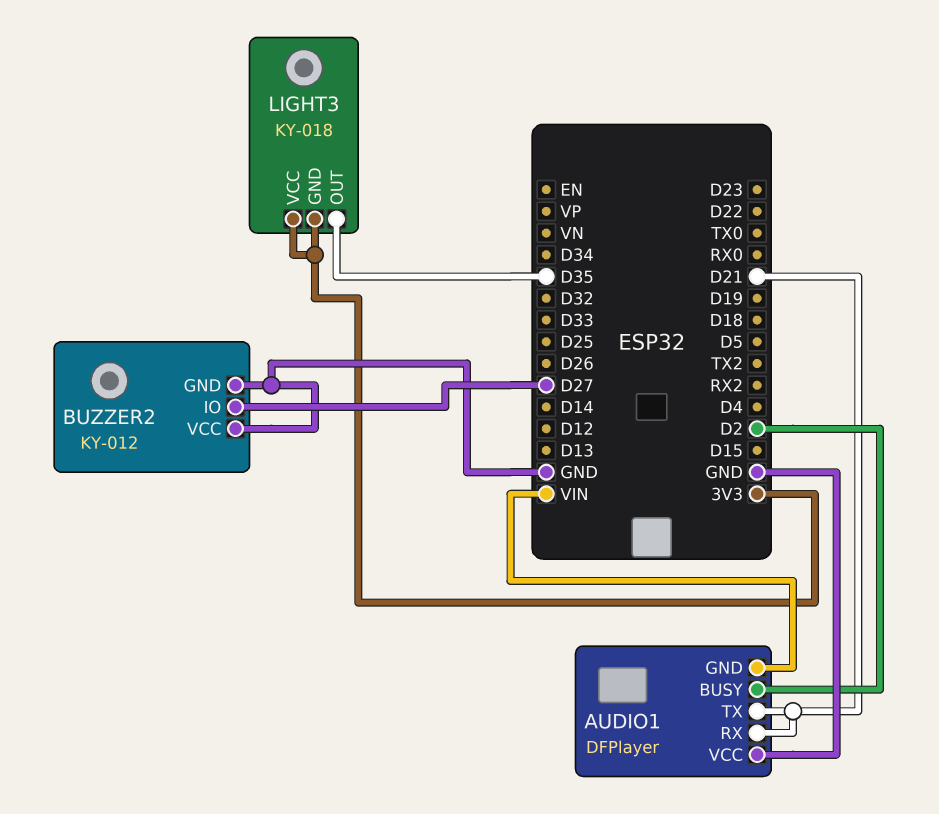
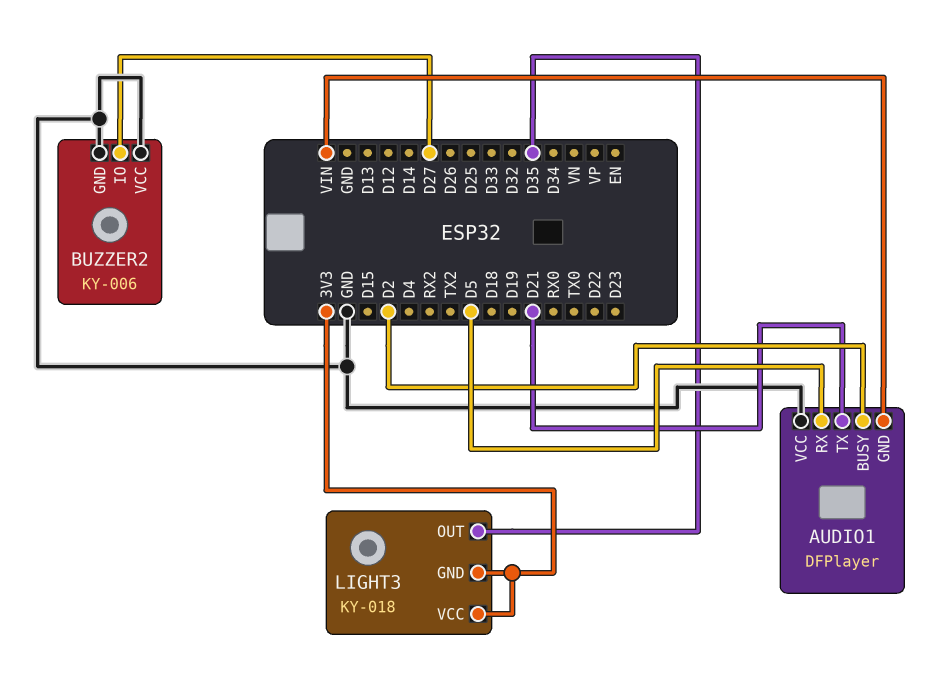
AUDIO1 pin RX: D21 -> D5
BUZZER2: KY-012 -> KY-006

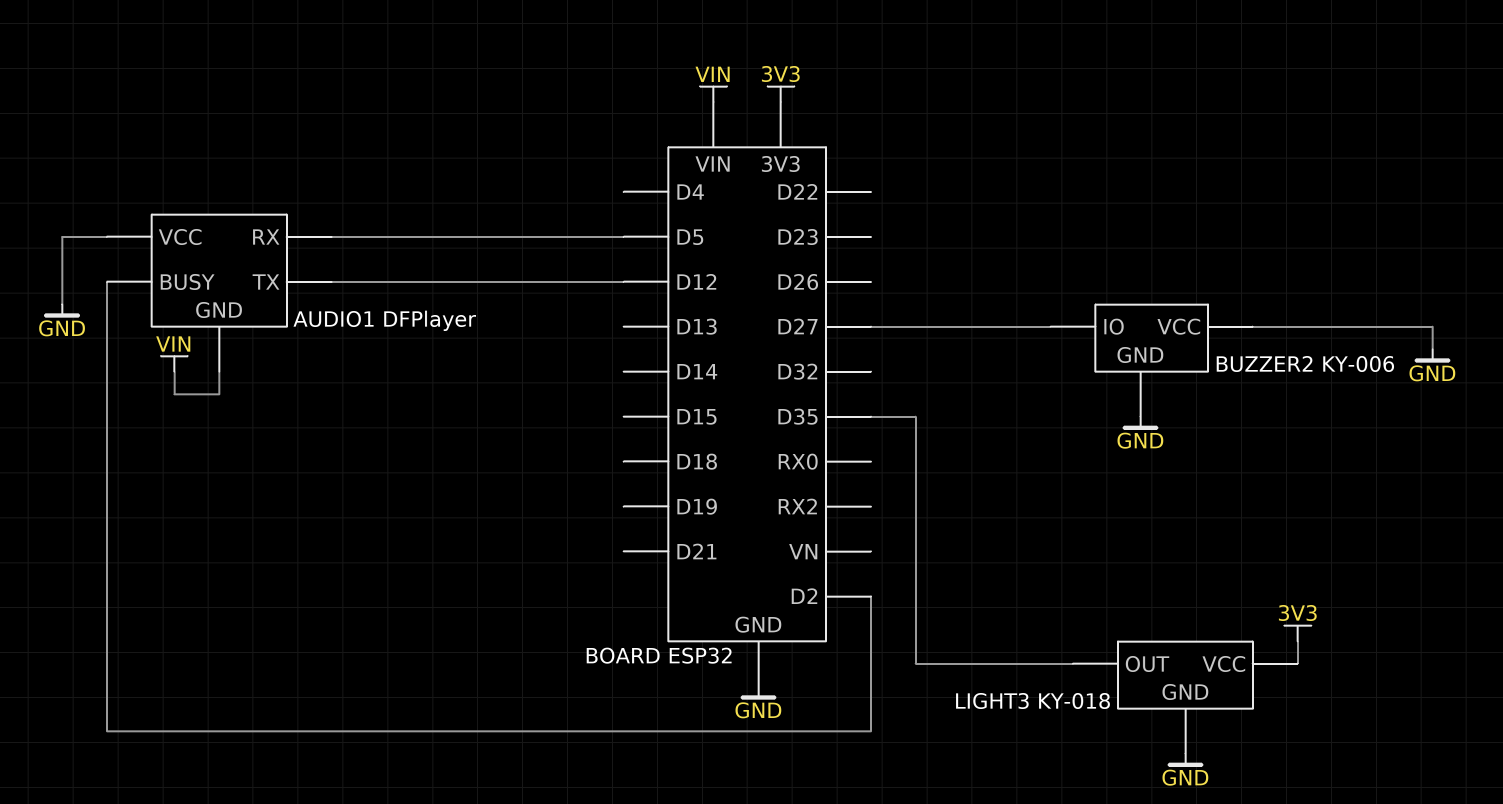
AUDIO1 pin TX: D21 -> D12
LIGHT3 pin GND: 3V3 -> GND

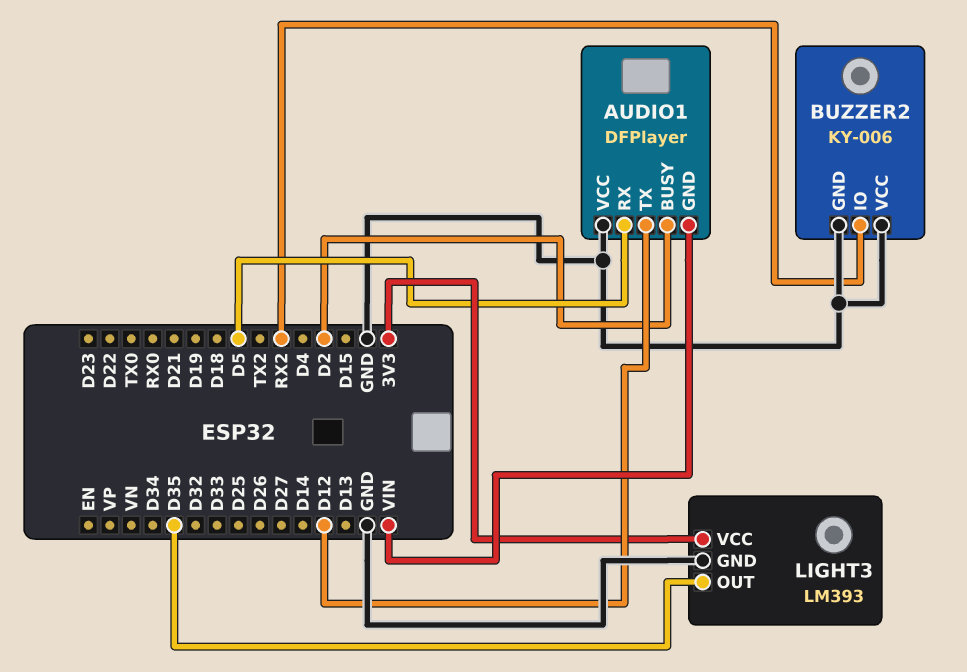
BUZZER2 pin IO: D27 -> RX2
LIGHT3: KY-018 -> LM393

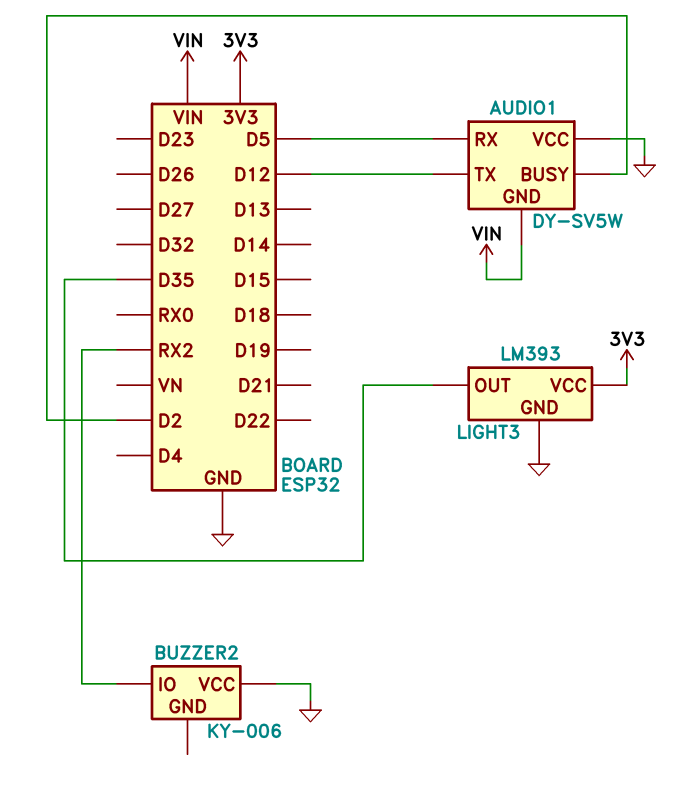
AUDIO1: DFPlayer -> DY-SV5W
BUZZER2 pin GND: GND -> none

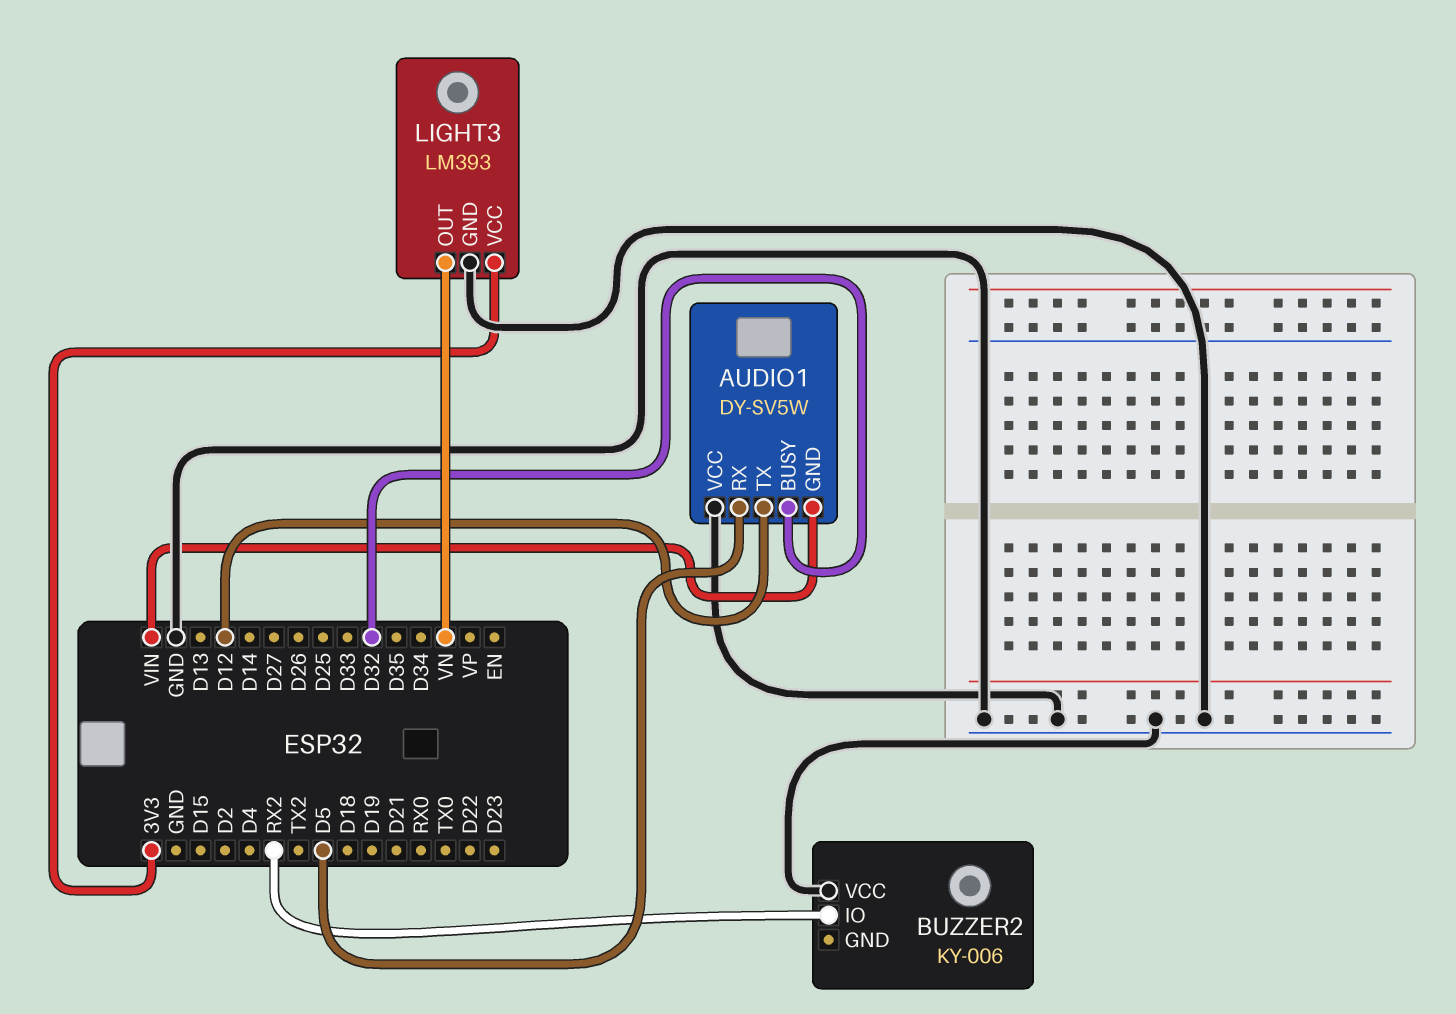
AUDIO1 pin BUSY: D2 -> D32
LIGHT3 pin OUT: D35 -> VN

